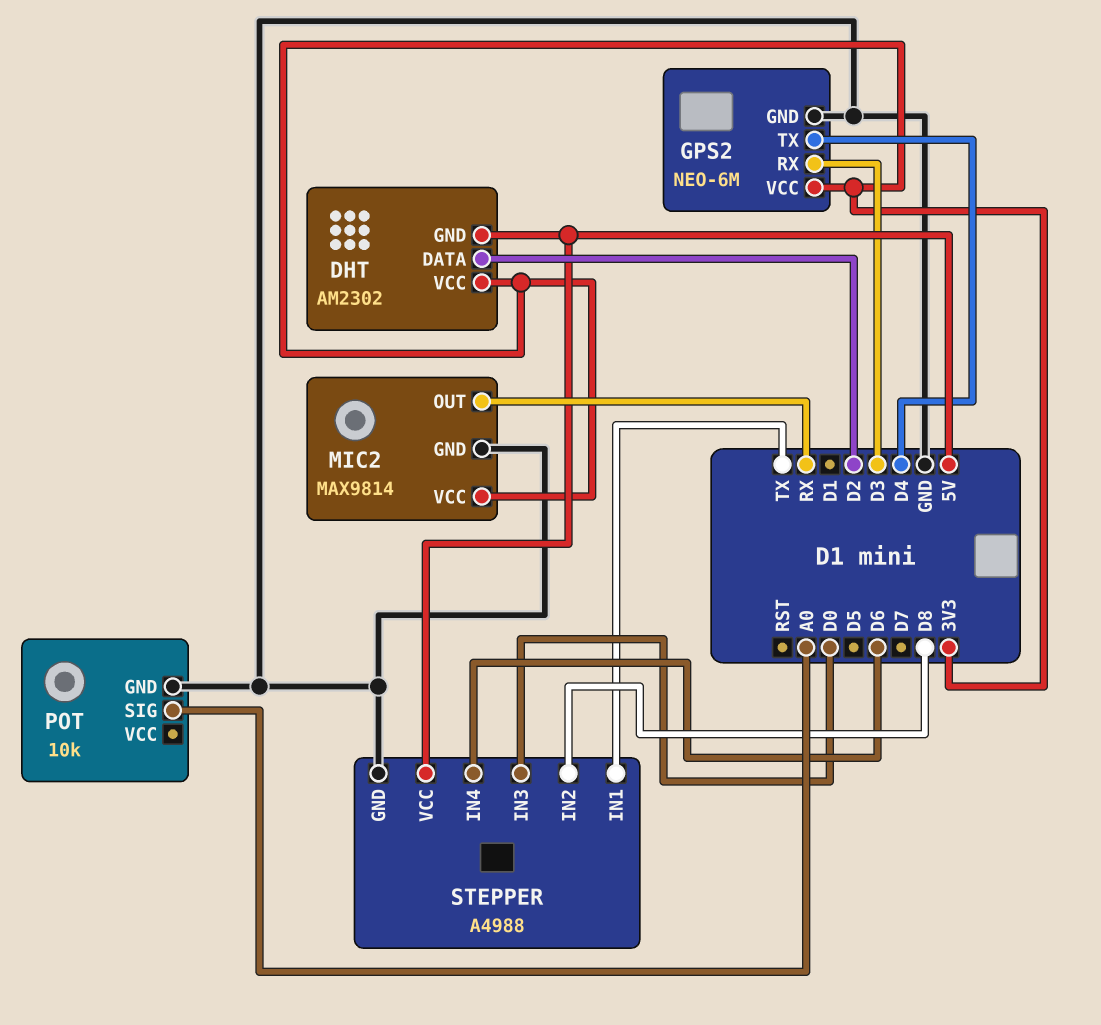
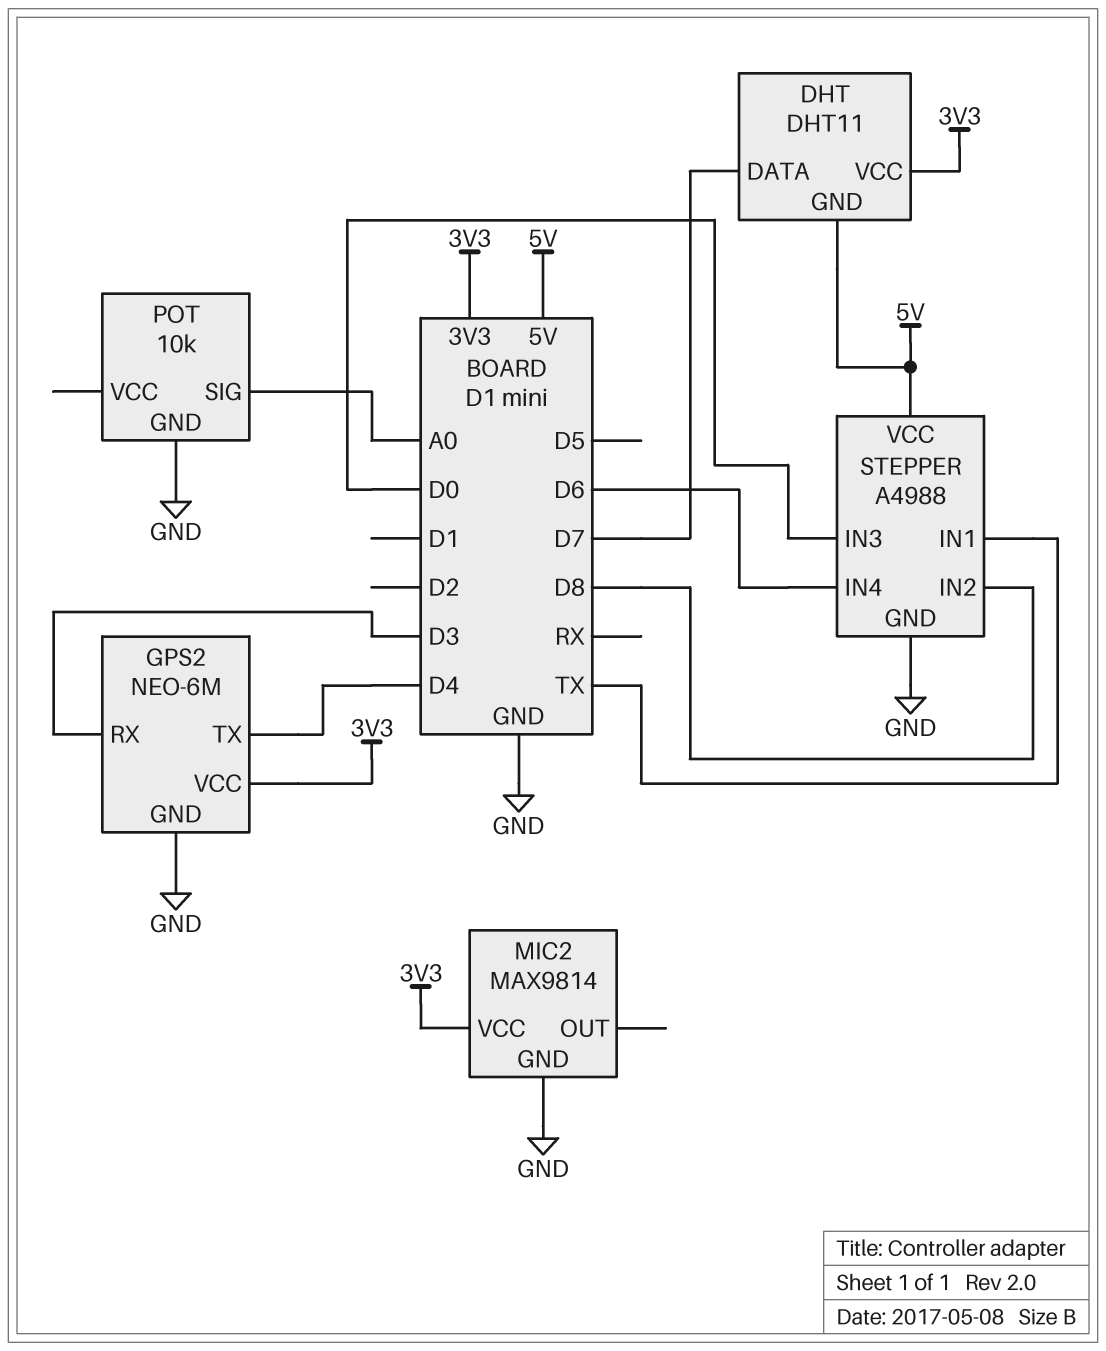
DHT: AM2302 -> DHT11
DHT pin DATA: D2 -> D7
MIC2 pin OUT: RX -> none

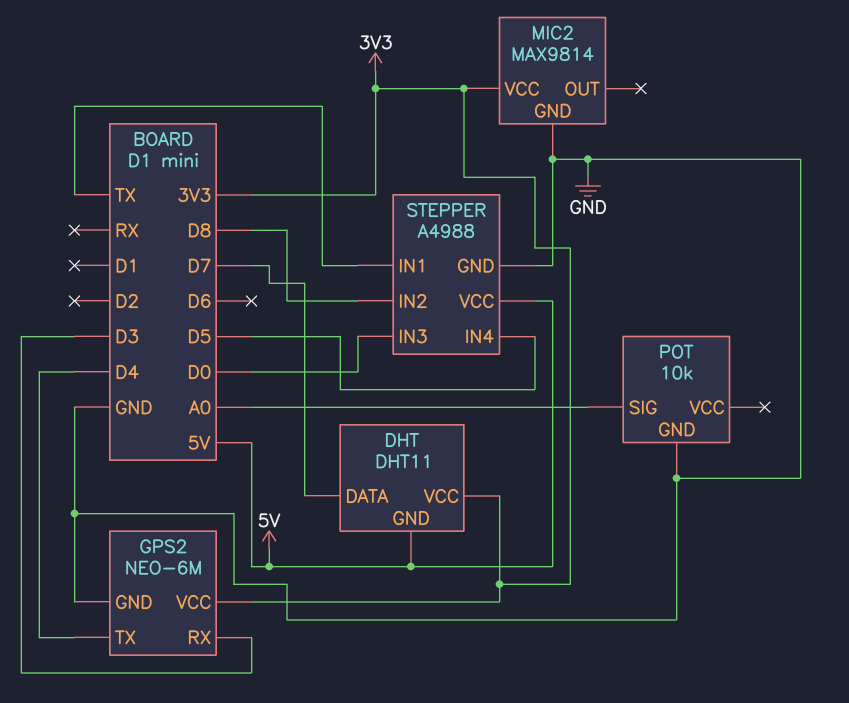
STEPPER pin IN4: D6 -> D5

